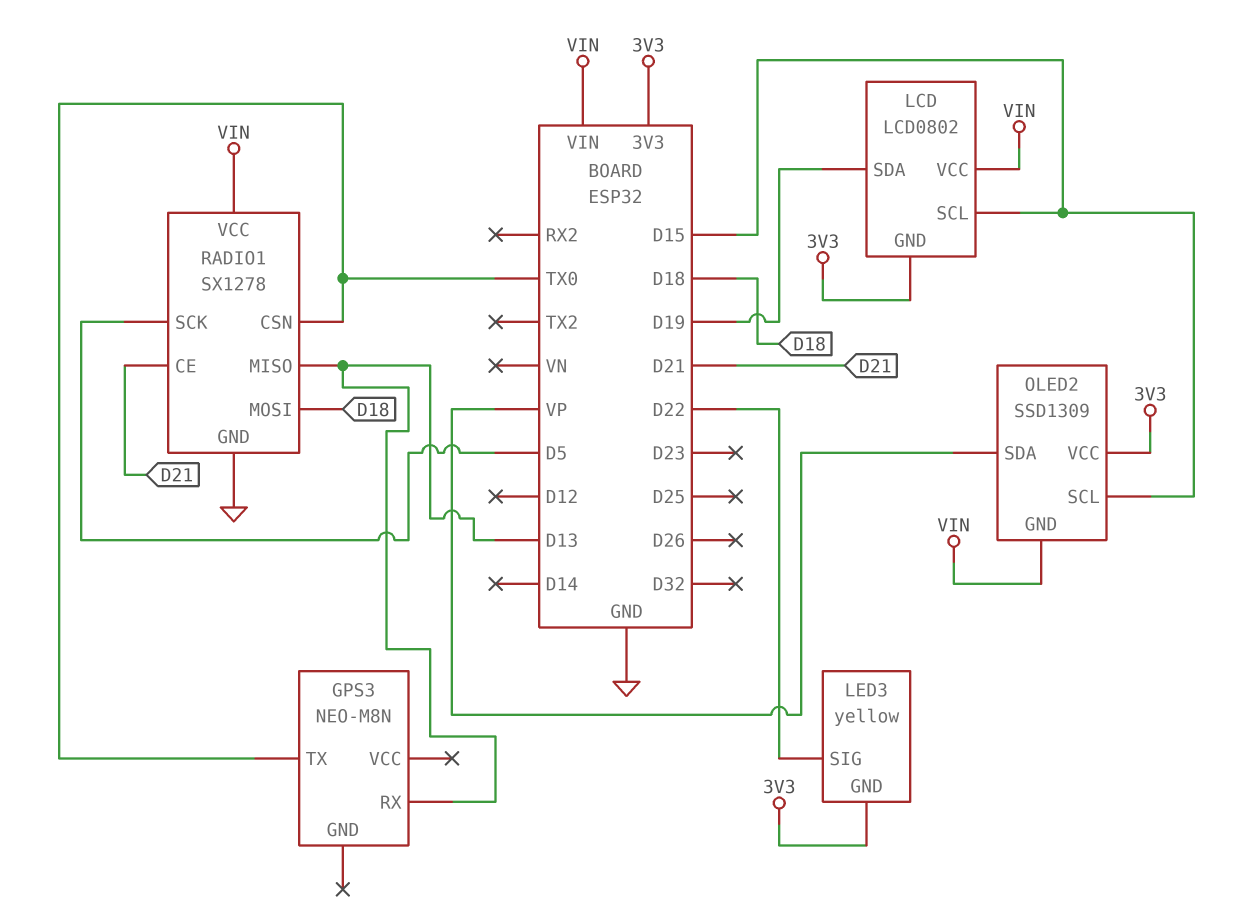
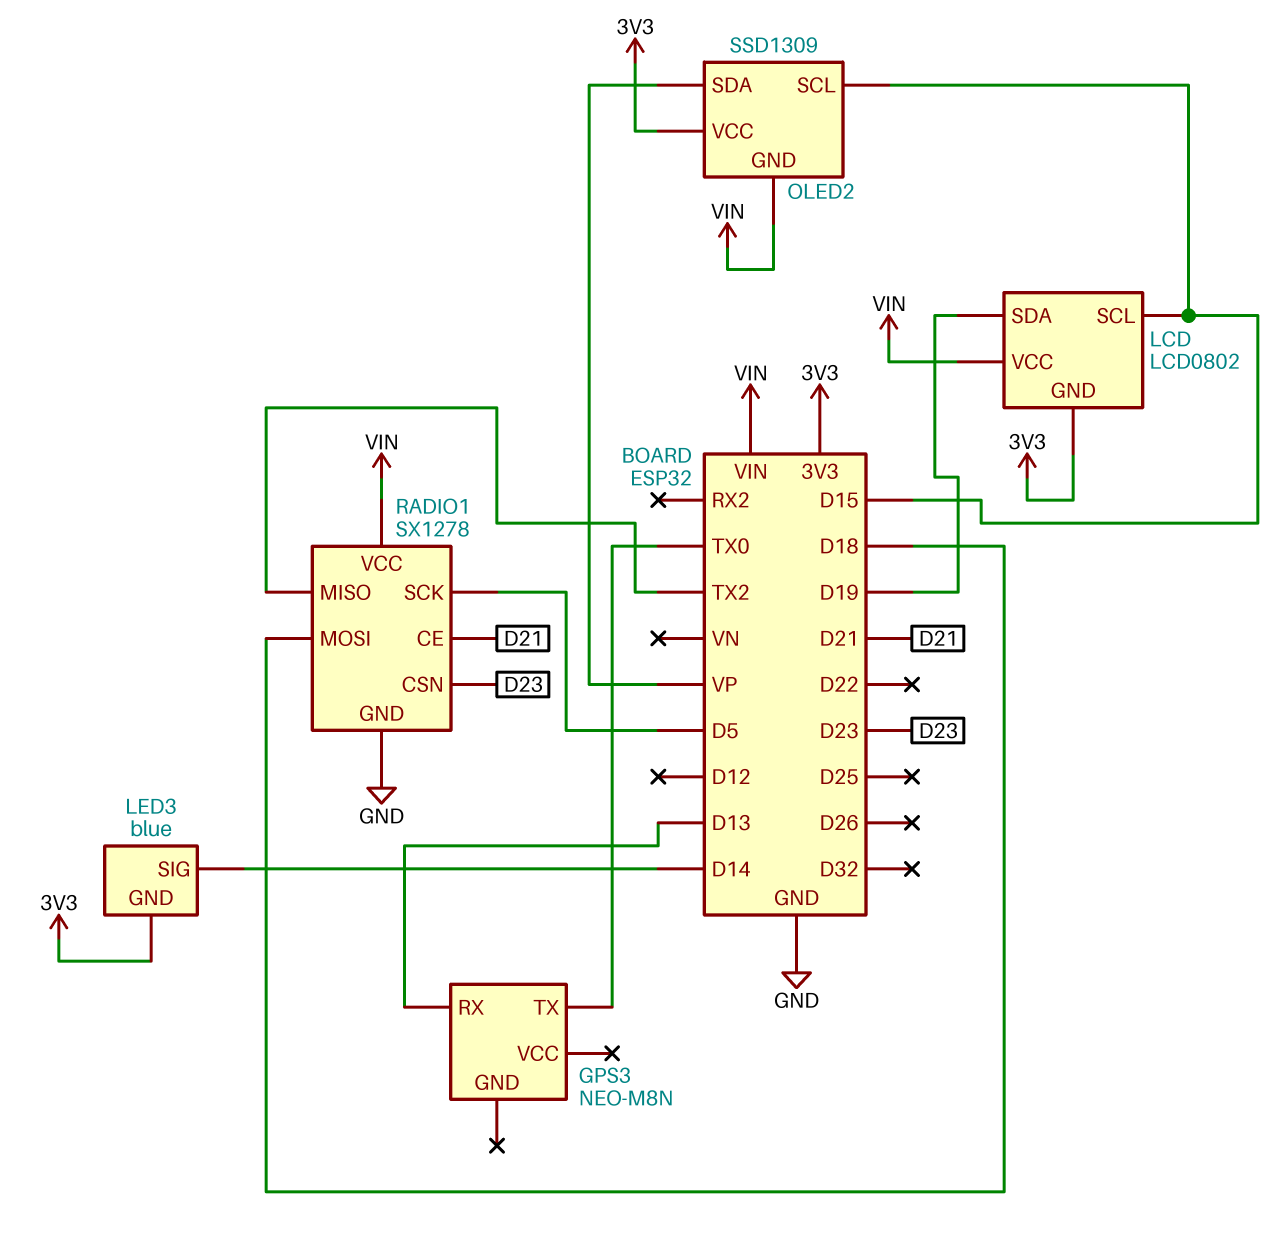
LED3: yellow -> blue
LED3 pin SIG: D22 -> D14
RADIO1 pin CSN: TX0 -> D23
RADIO1 pin MISO: D13 -> TX2

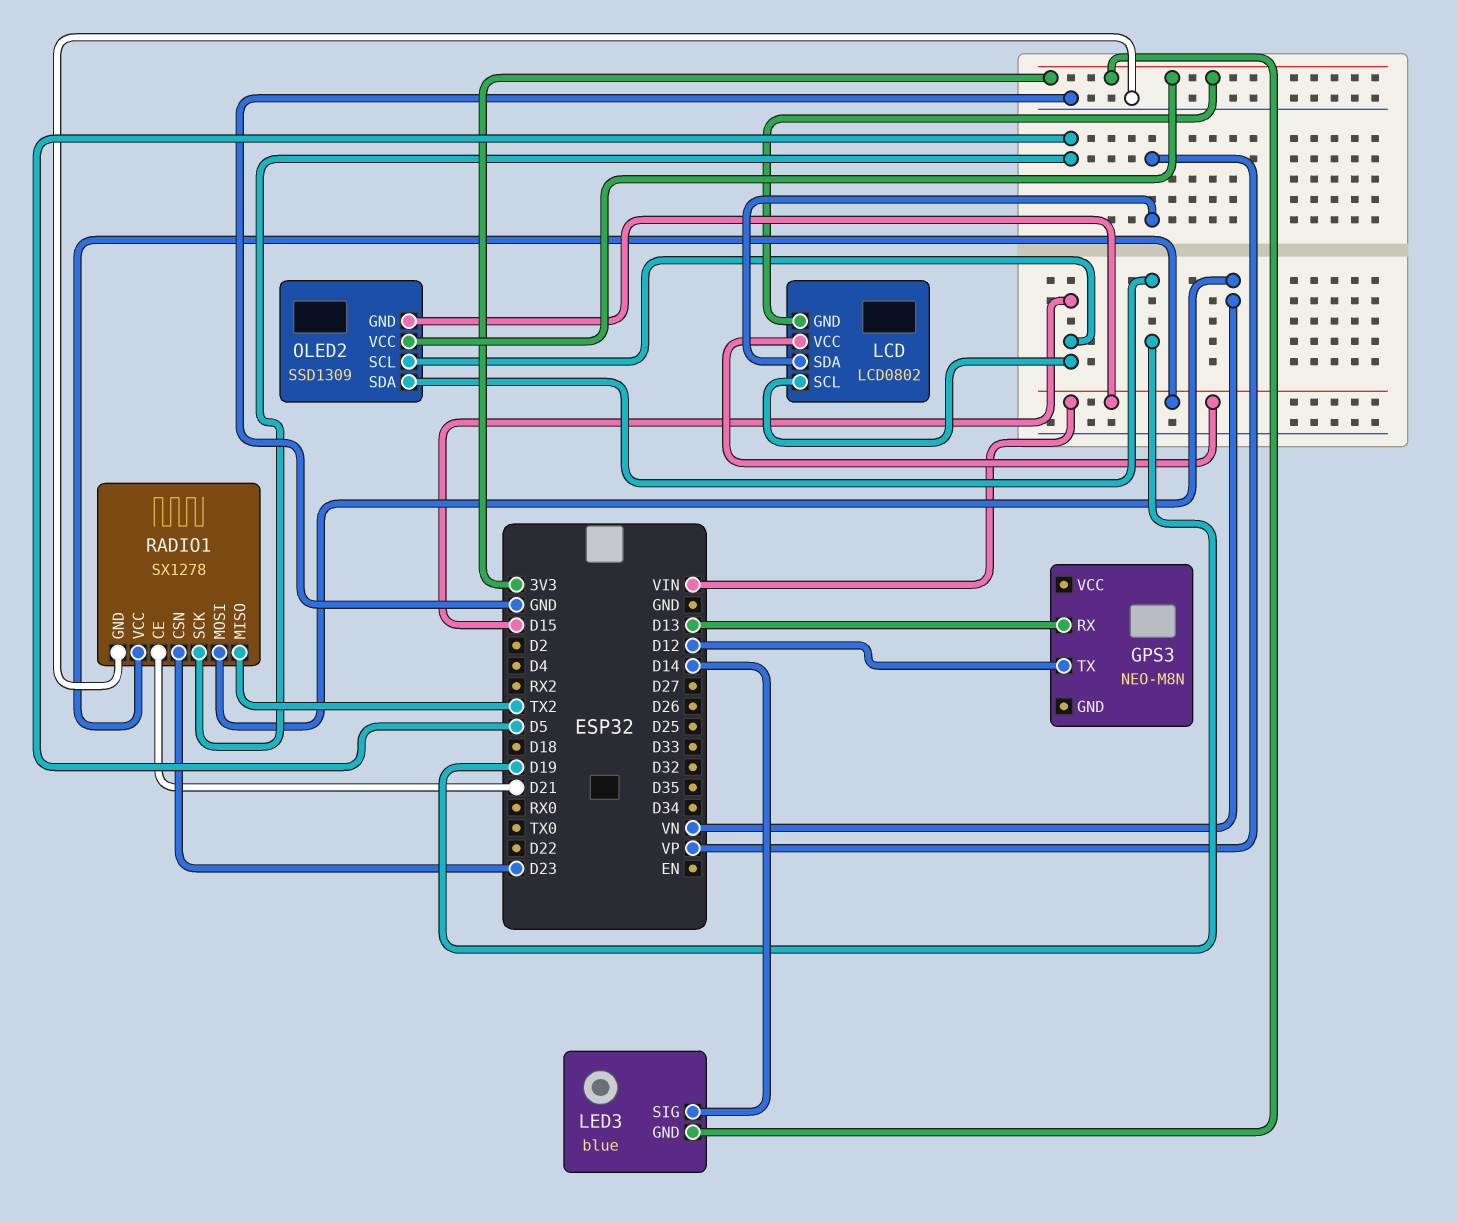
GPS3 pin TX: TX0 -> D12
LCD pin SDA: D19 -> VP
OLED2 pin SDA: VP -> D19
RADIO1 pin MOSI: D18 -> VN

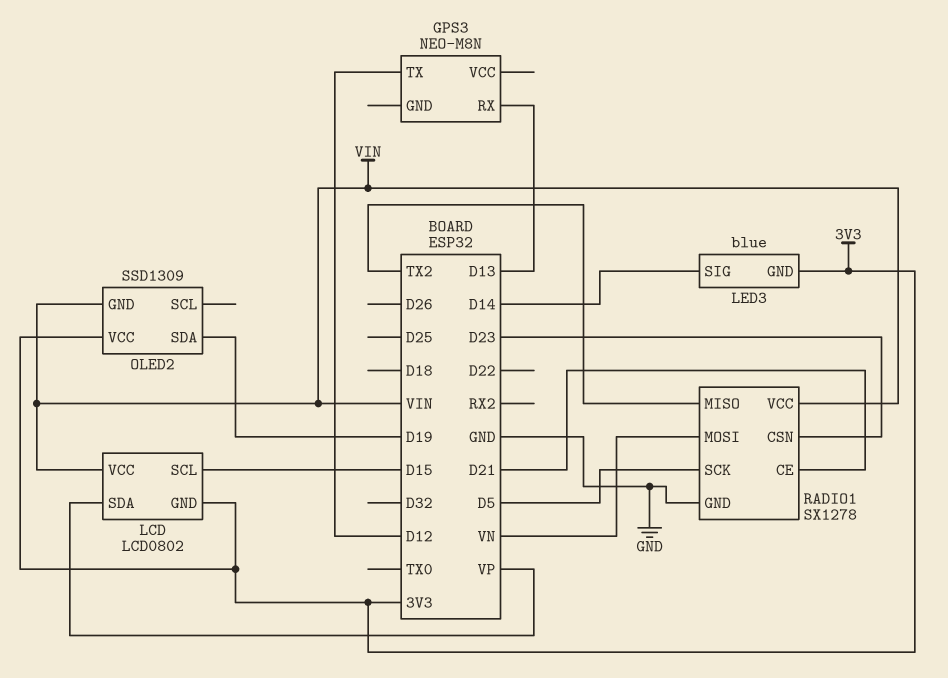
OLED2 pin SCL: D15 -> none

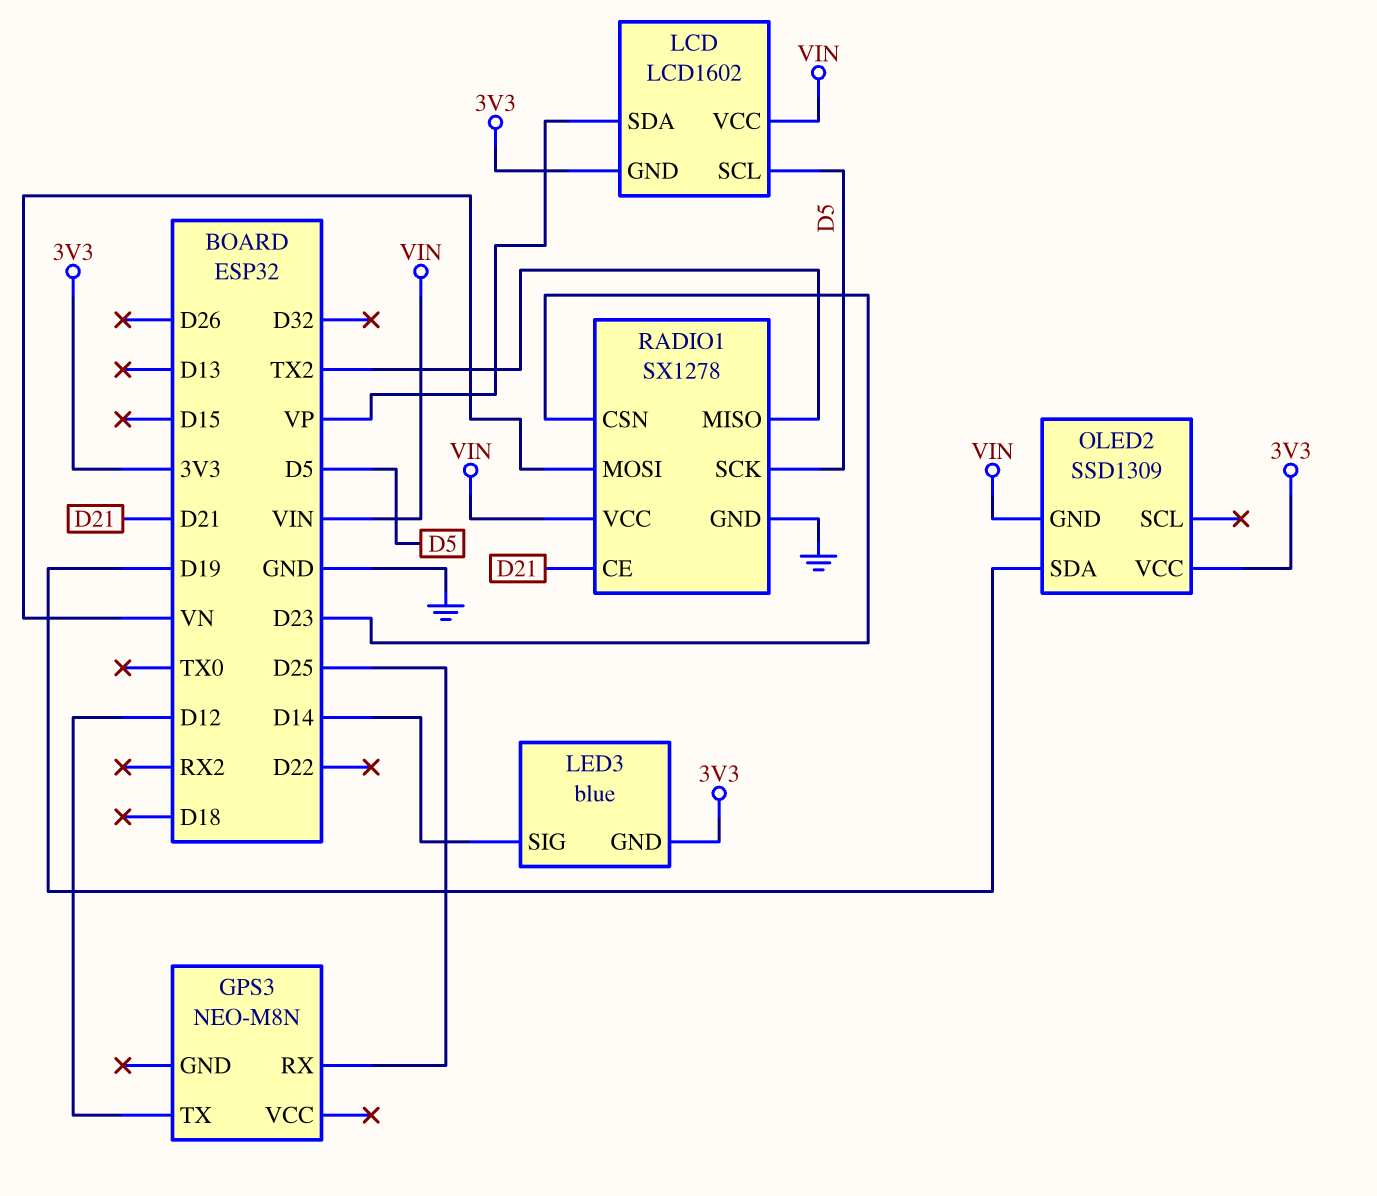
GPS3 pin RX: D13 -> D25
LCD: LCD0802 -> LCD1602
LCD pin SCL: D15 -> D5

